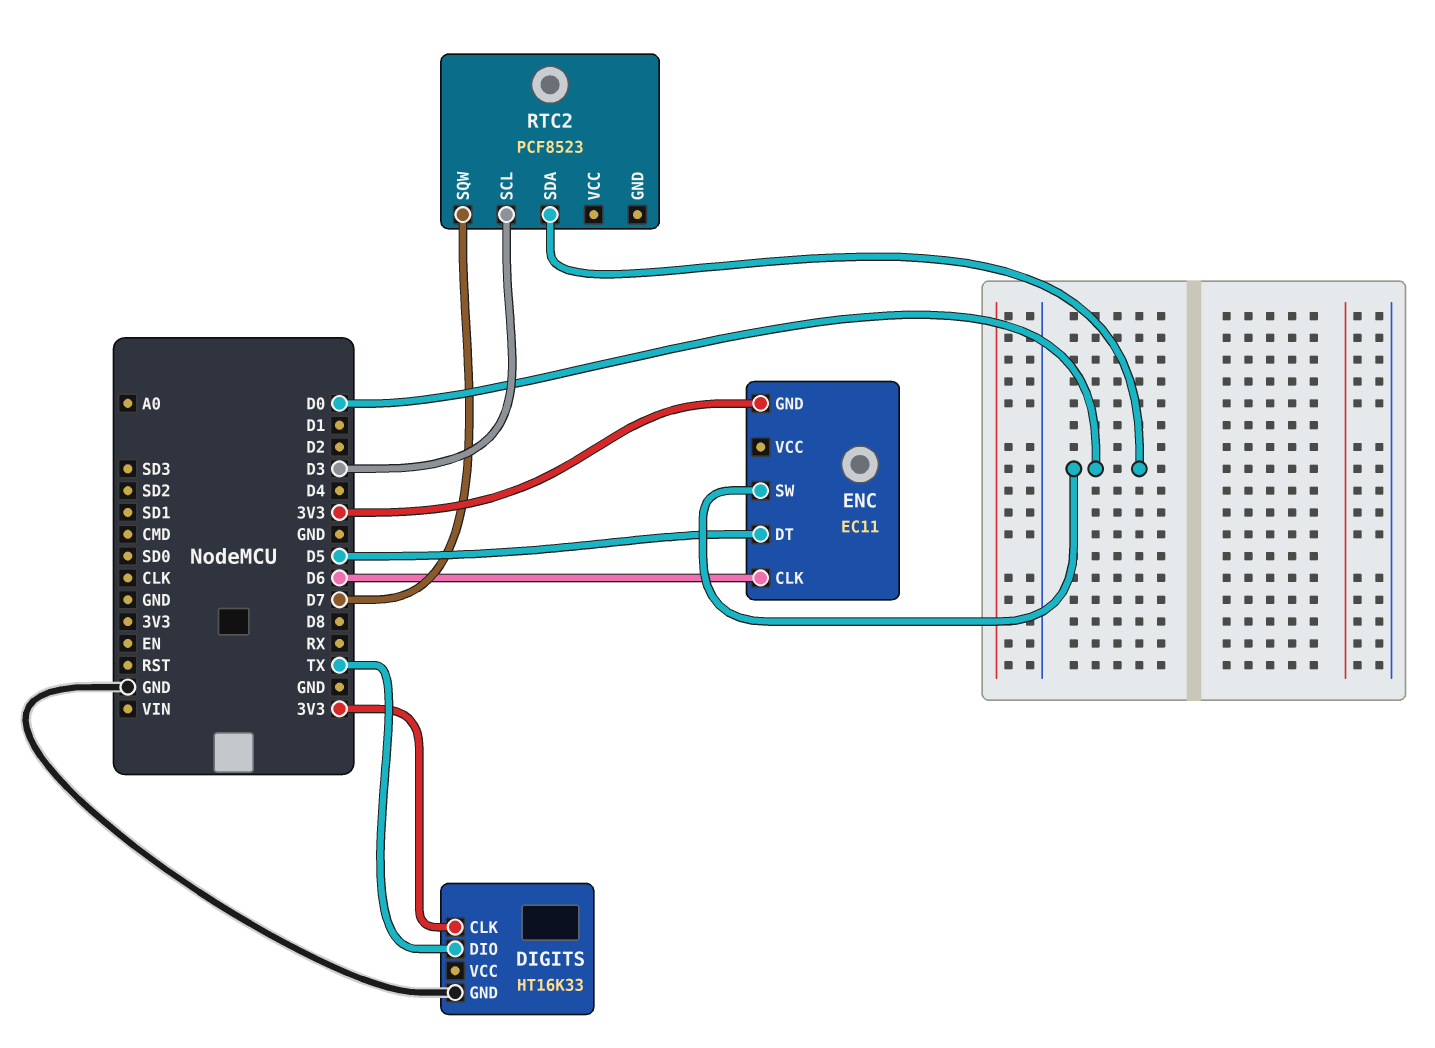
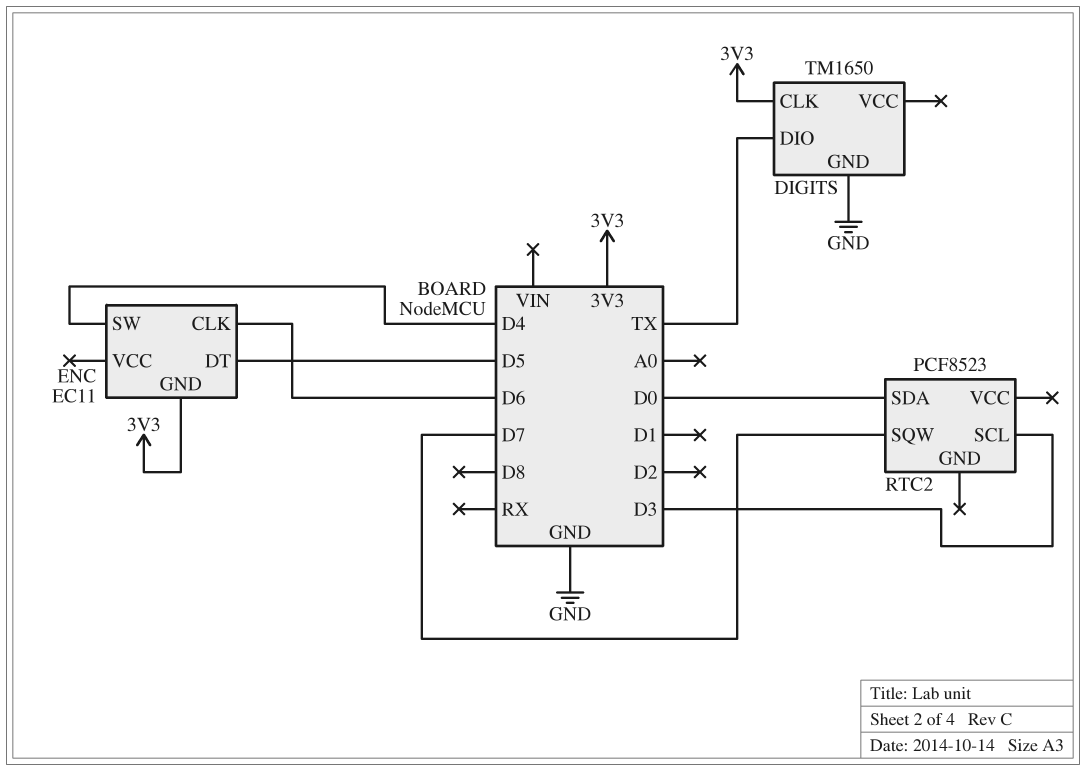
DIGITS: HT16K33 -> TM1650
ENC pin SW: D0 -> D4

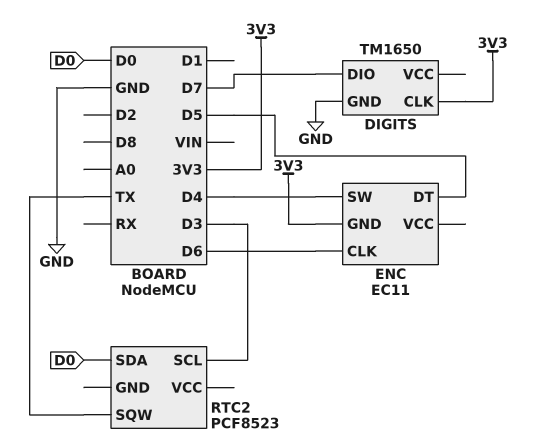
DIGITS pin DIO: TX -> D7
RTC2 pin SQW: D7 -> TX

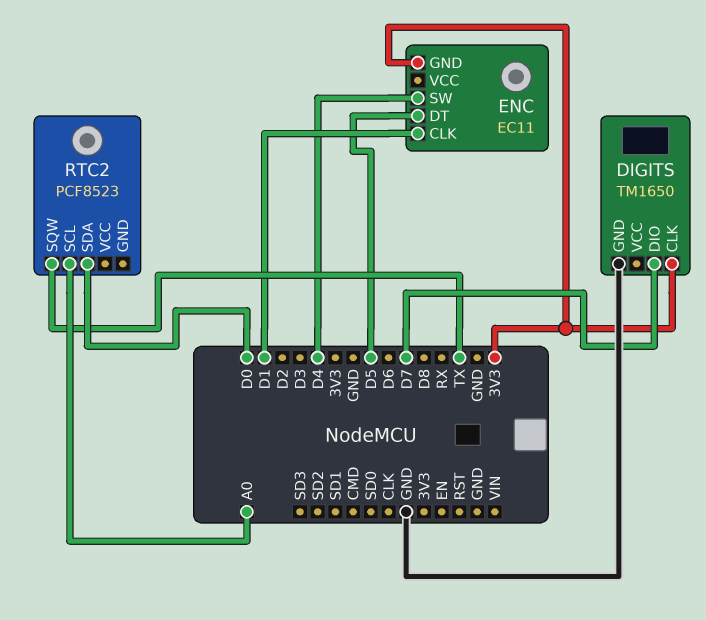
ENC pin CLK: D6 -> D1
RTC2 pin SCL: D3 -> A0

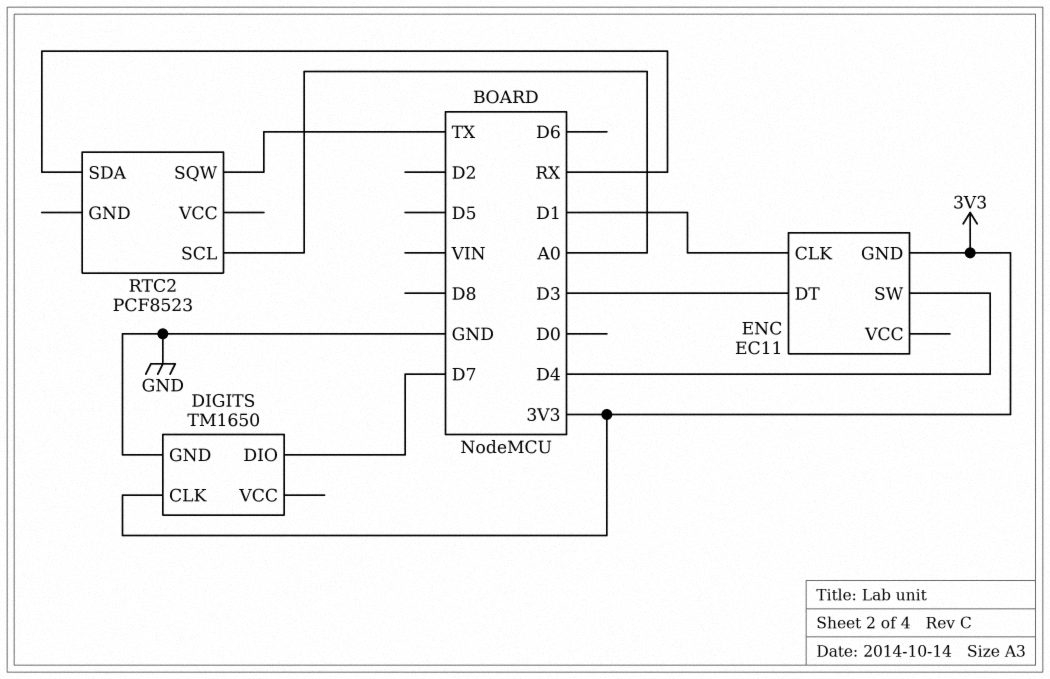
ENC pin DT: D5 -> D3
RTC2 pin SDA: D0 -> RX

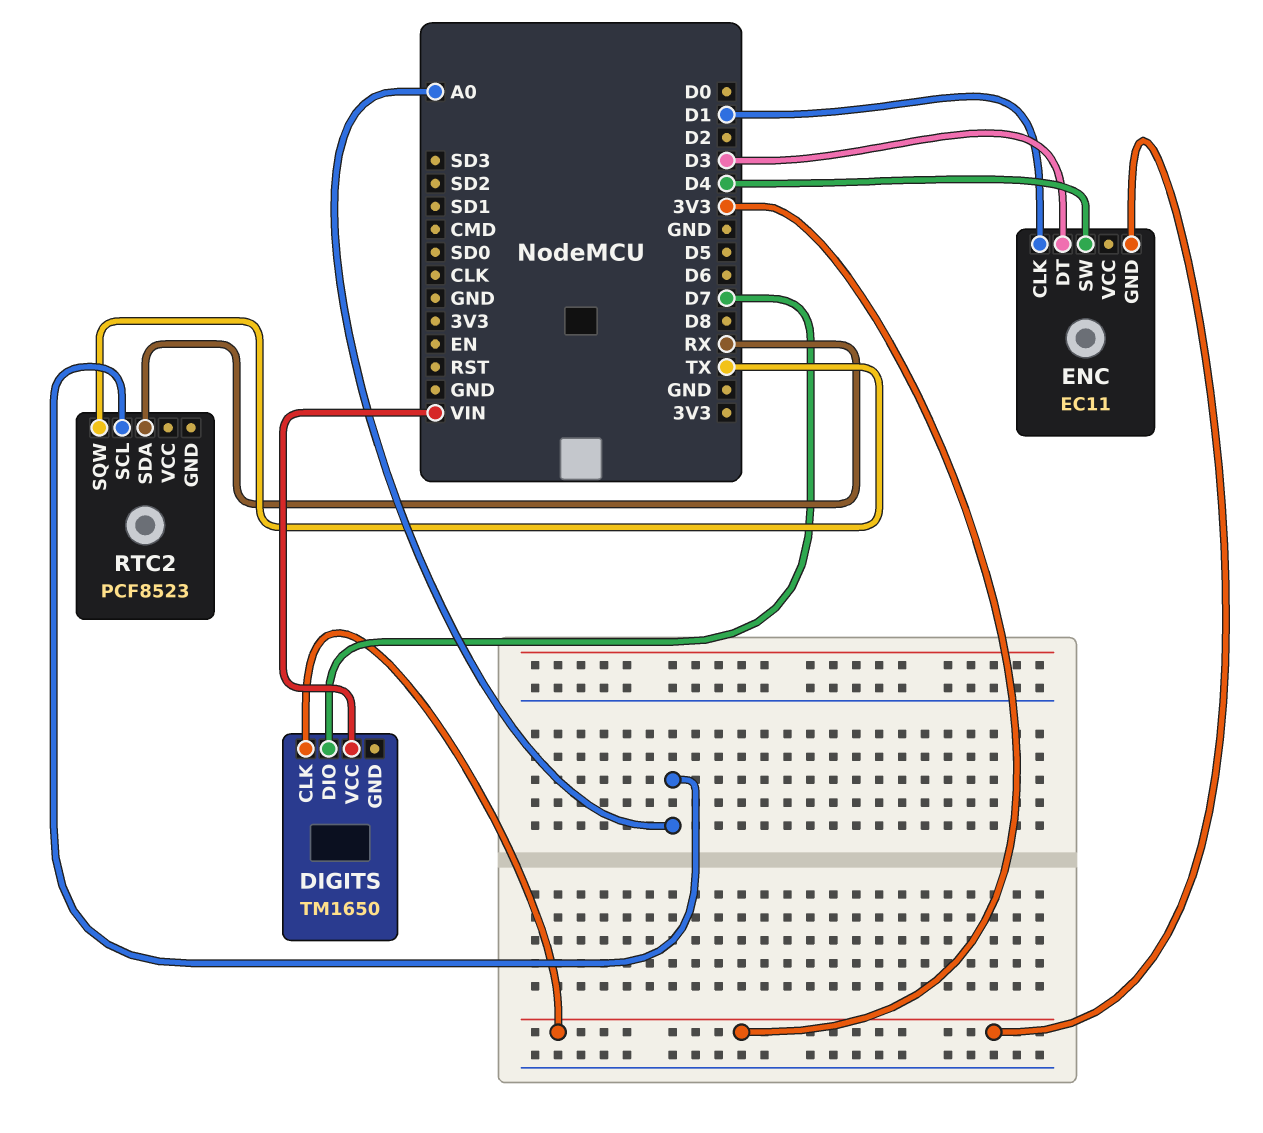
DIGITS pin GND: GND -> none
DIGITS pin VCC: none -> VIN

